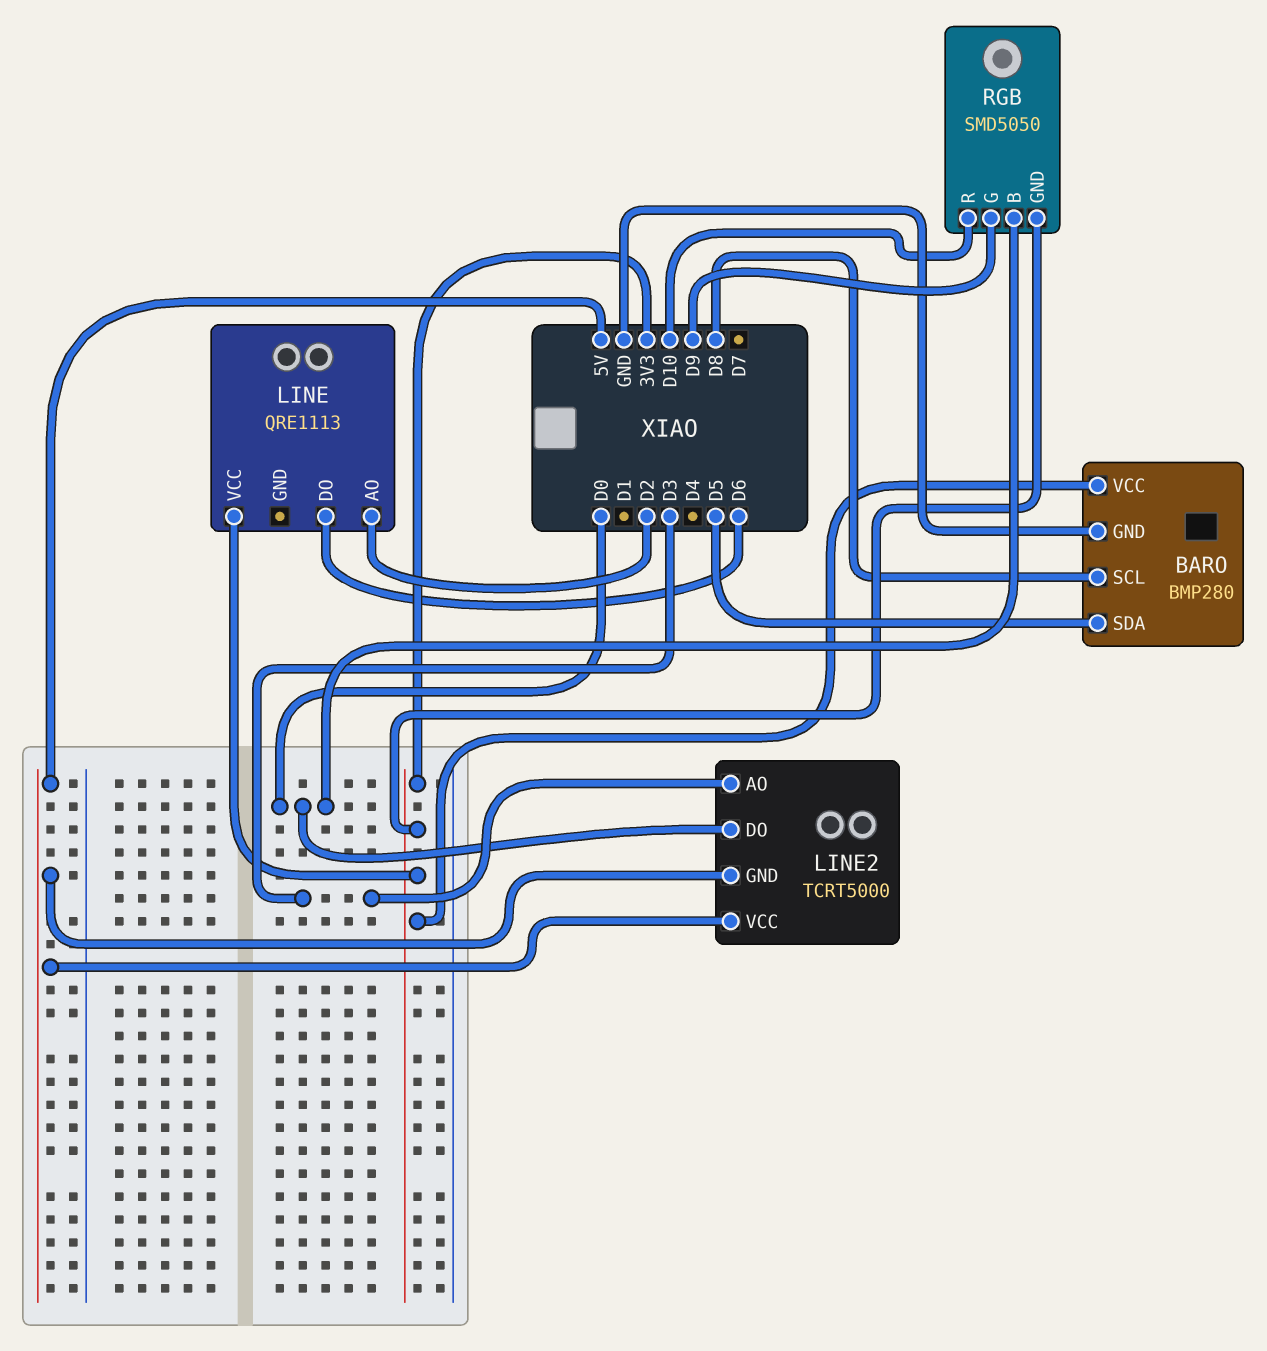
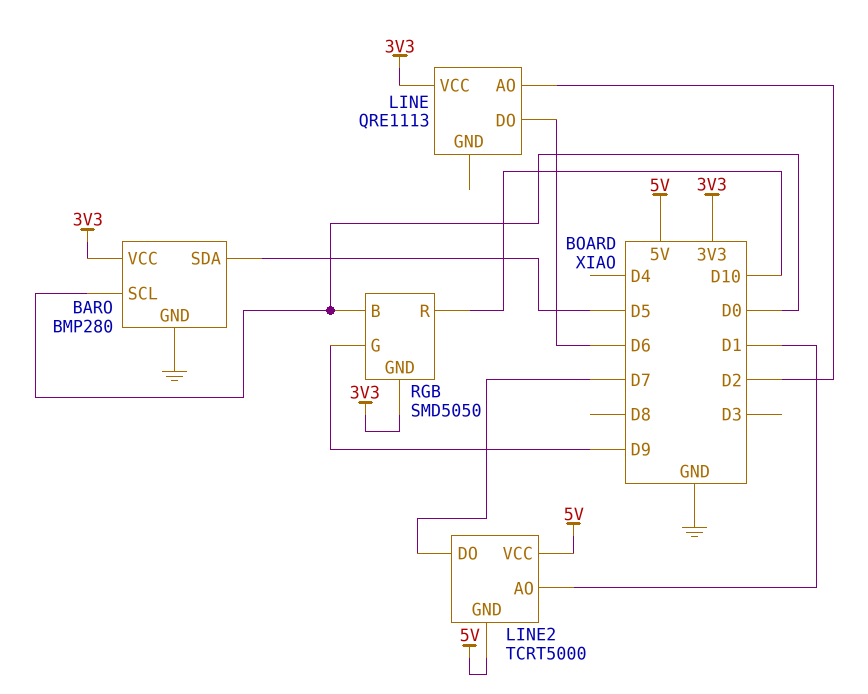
BARO pin SCL: D8 -> D0
LINE2 pin AO: D3 -> D1
LINE2 pin DO: D0 -> D7

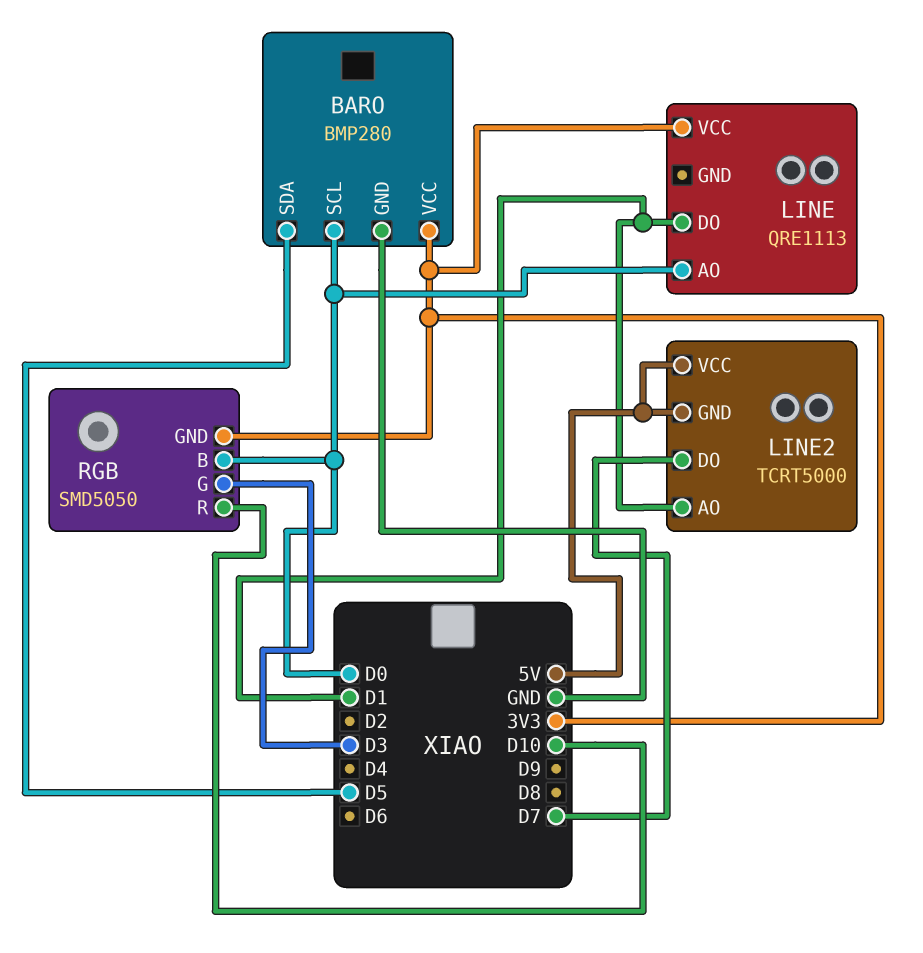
LINE pin AO: D2 -> D0
LINE pin DO: D6 -> D1
RGB pin G: D9 -> D3

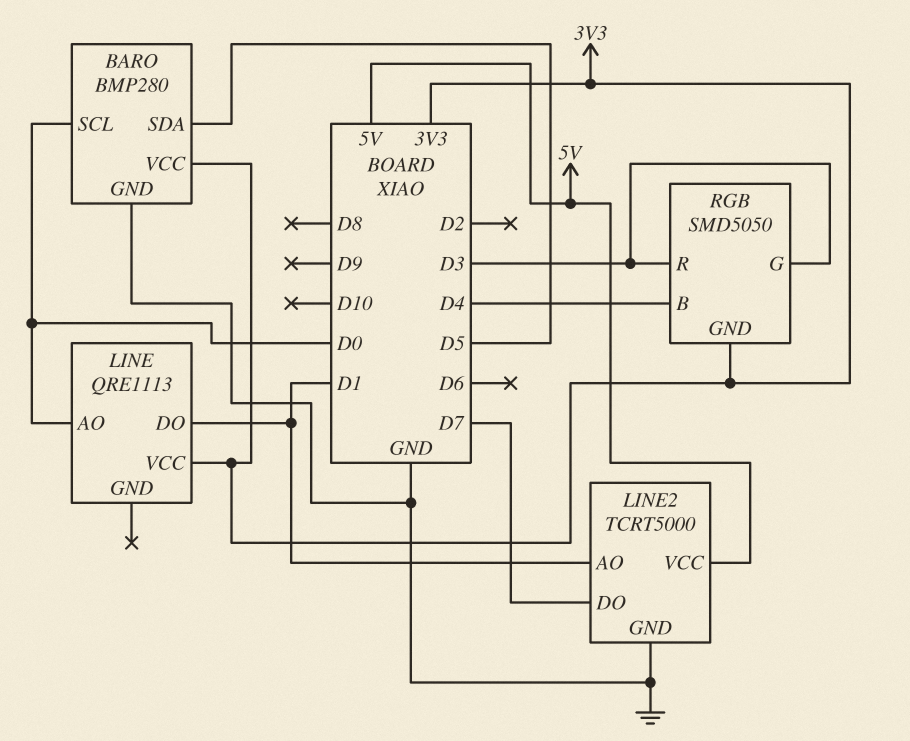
LINE2 pin GND: 5V -> GND
RGB pin B: D0 -> D4
RGB pin R: D10 -> D3

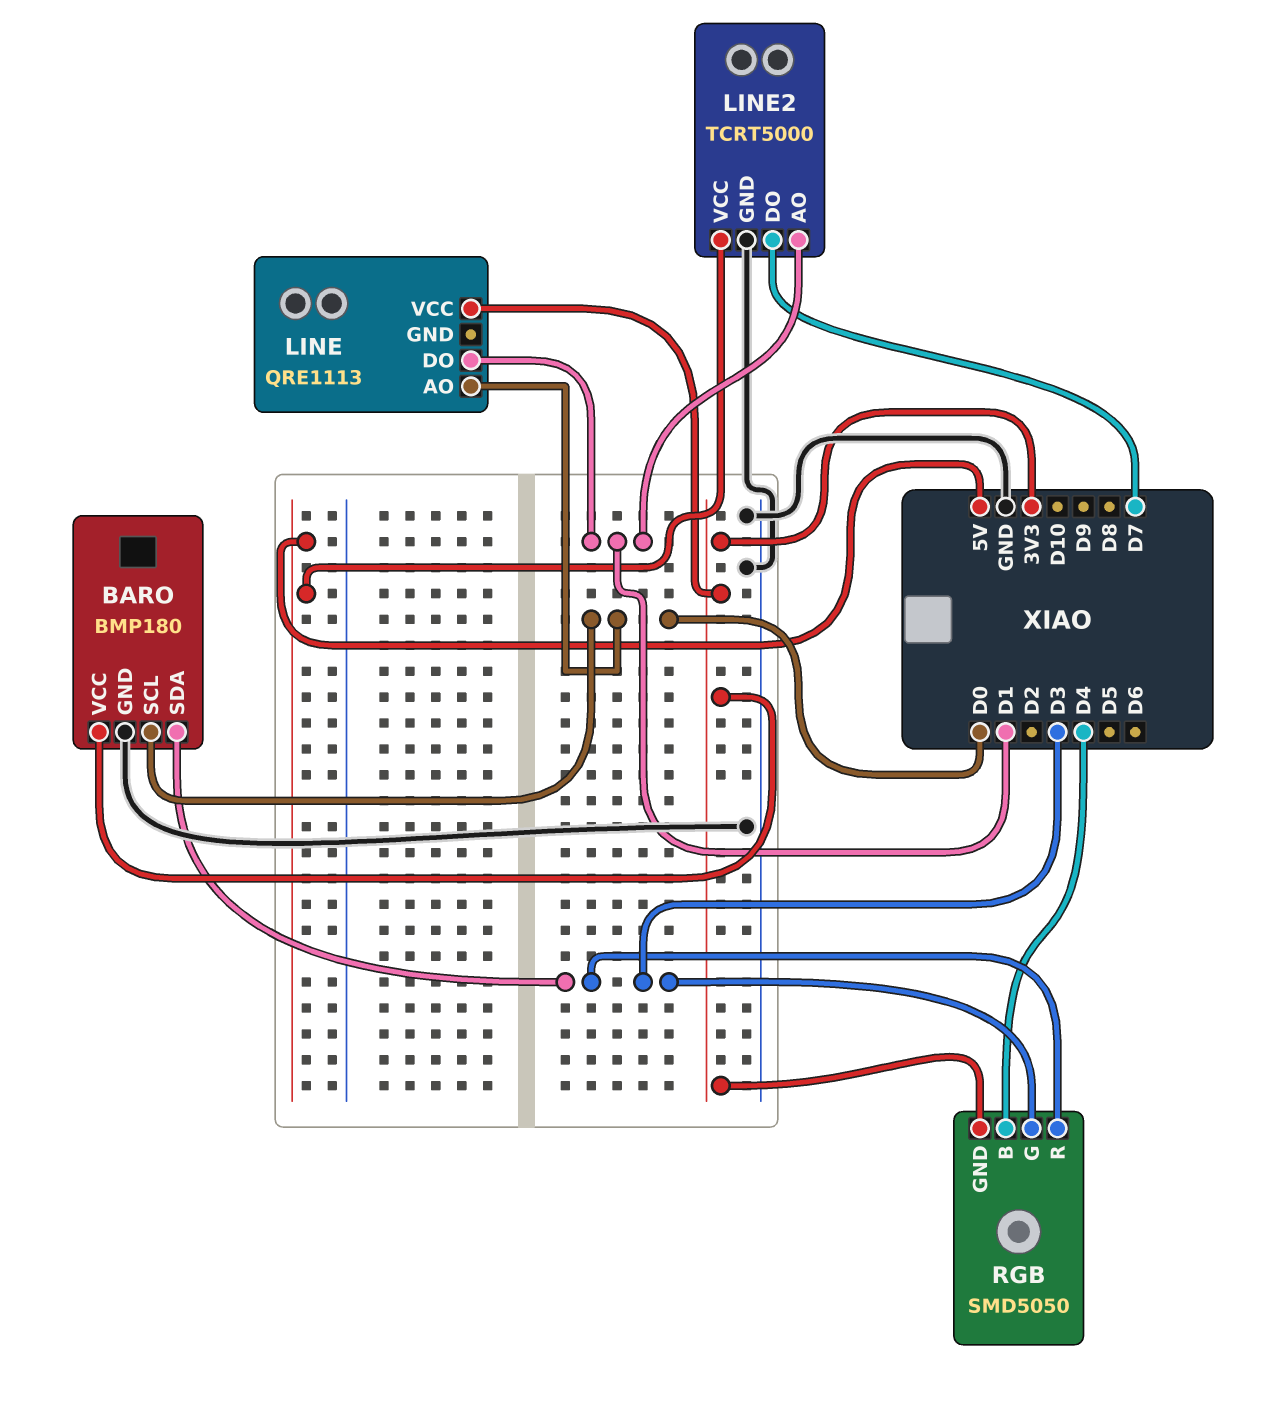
BARO: BMP280 -> BMP180
BARO pin SDA: D5 -> D3

